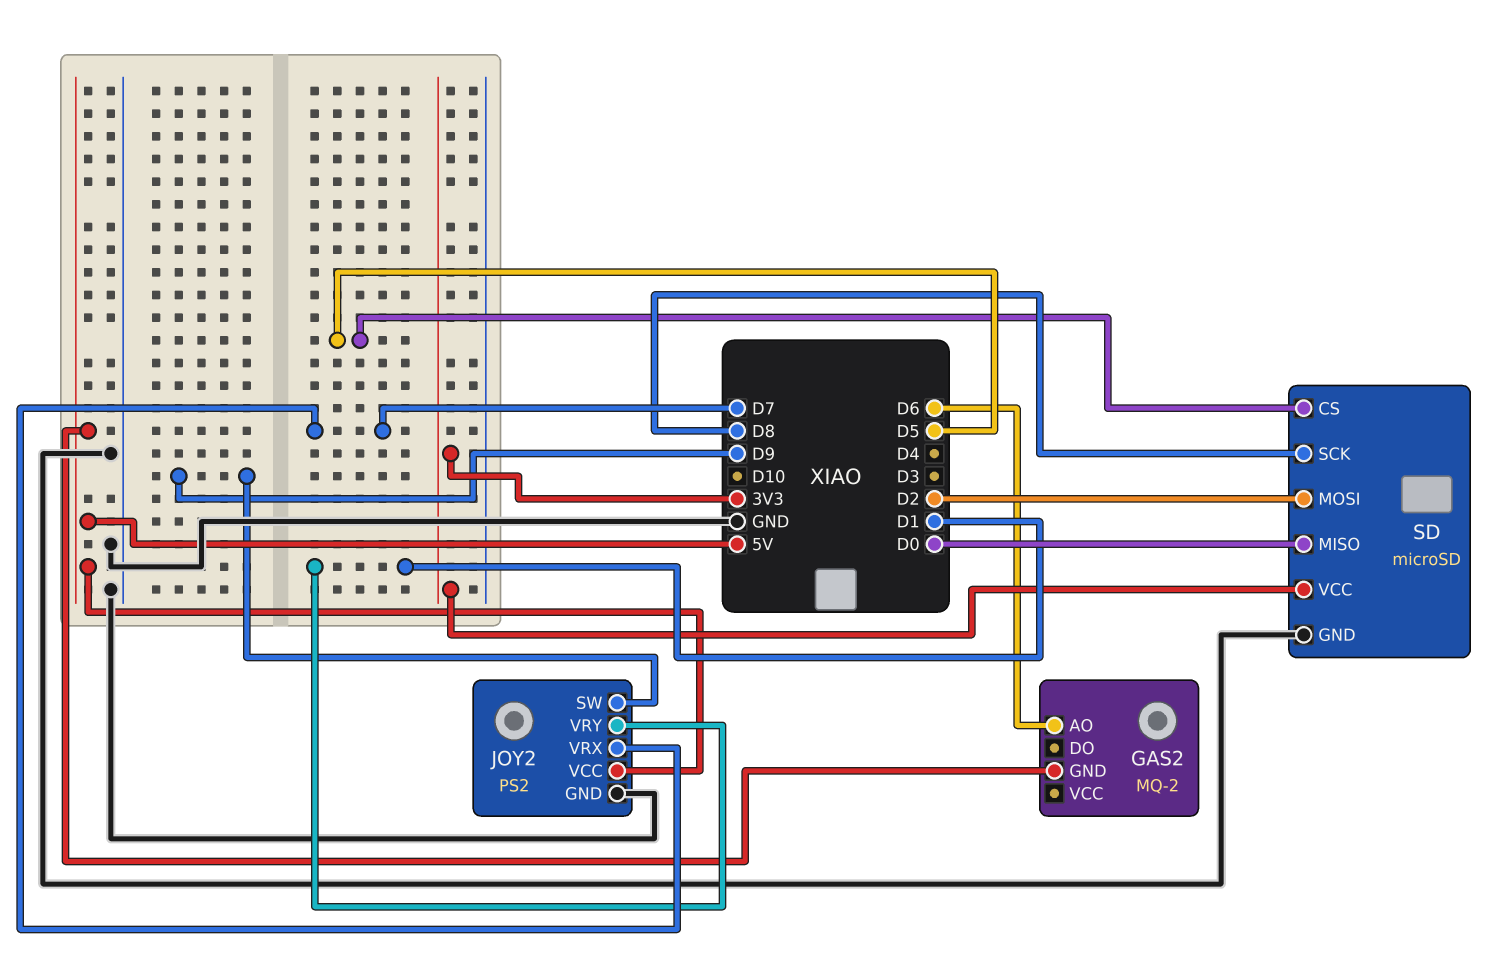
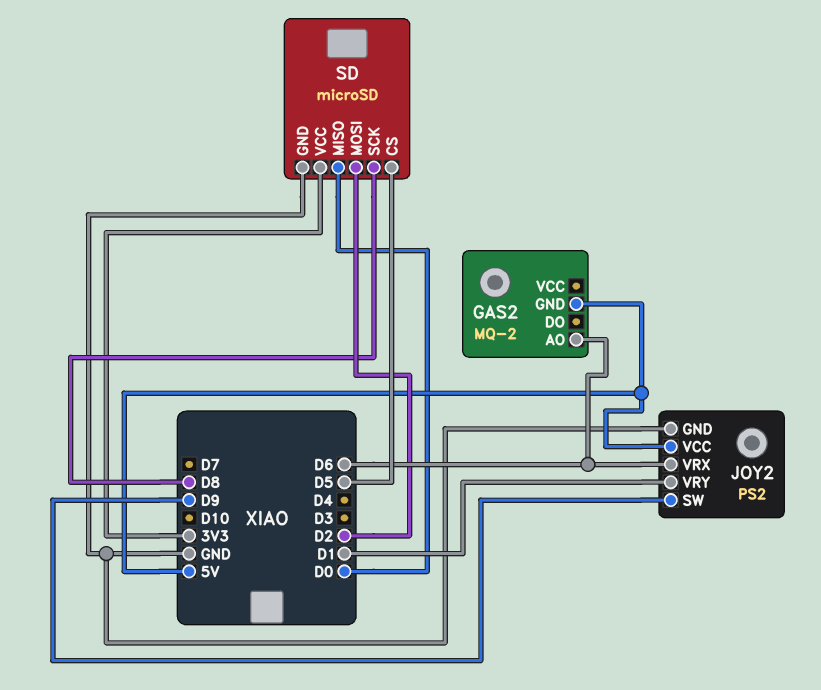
JOY2 pin VRX: D7 -> D6

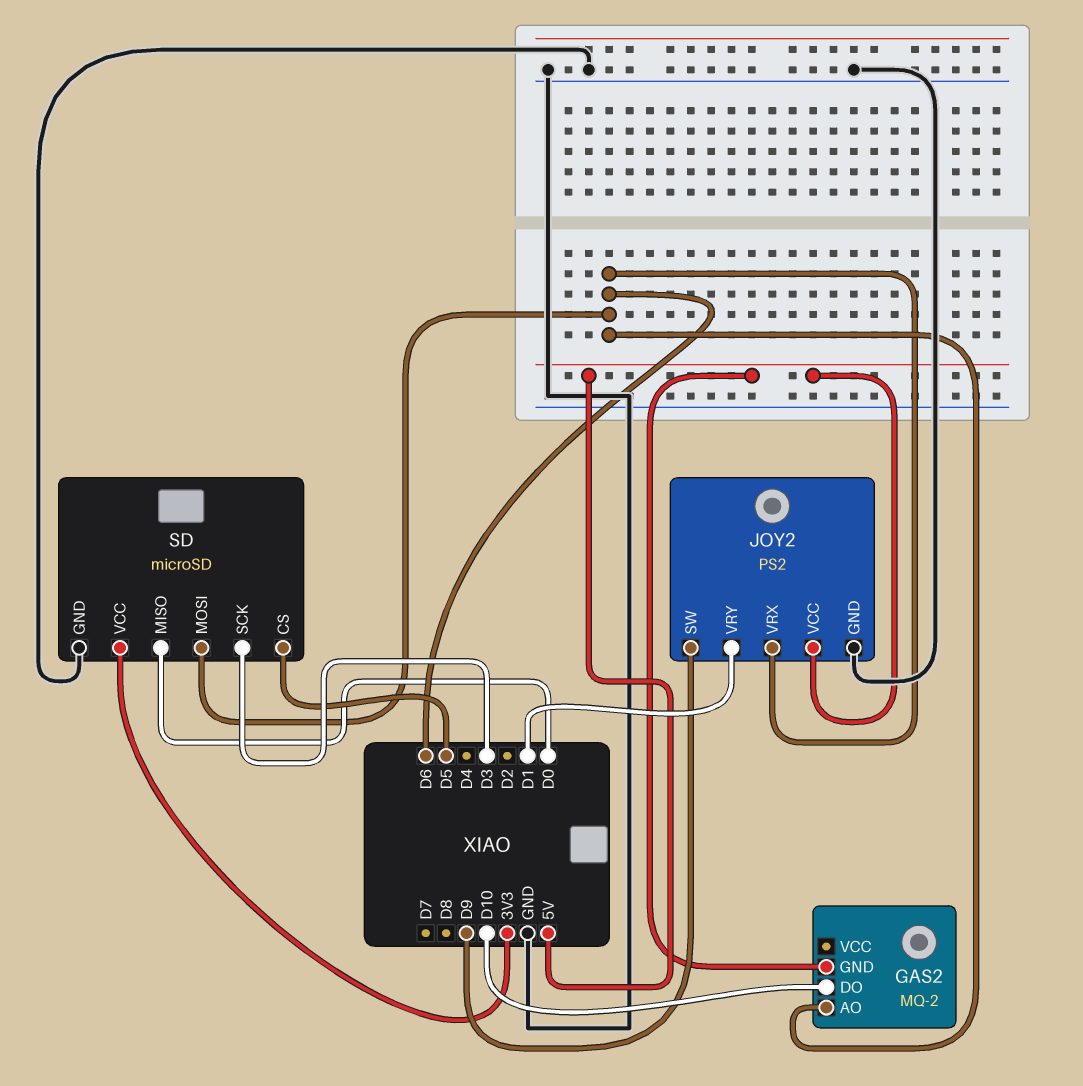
GAS2 pin DO: none -> D10
SD pin MOSI: D2 -> D6
SD pin SCK: D8 -> D3

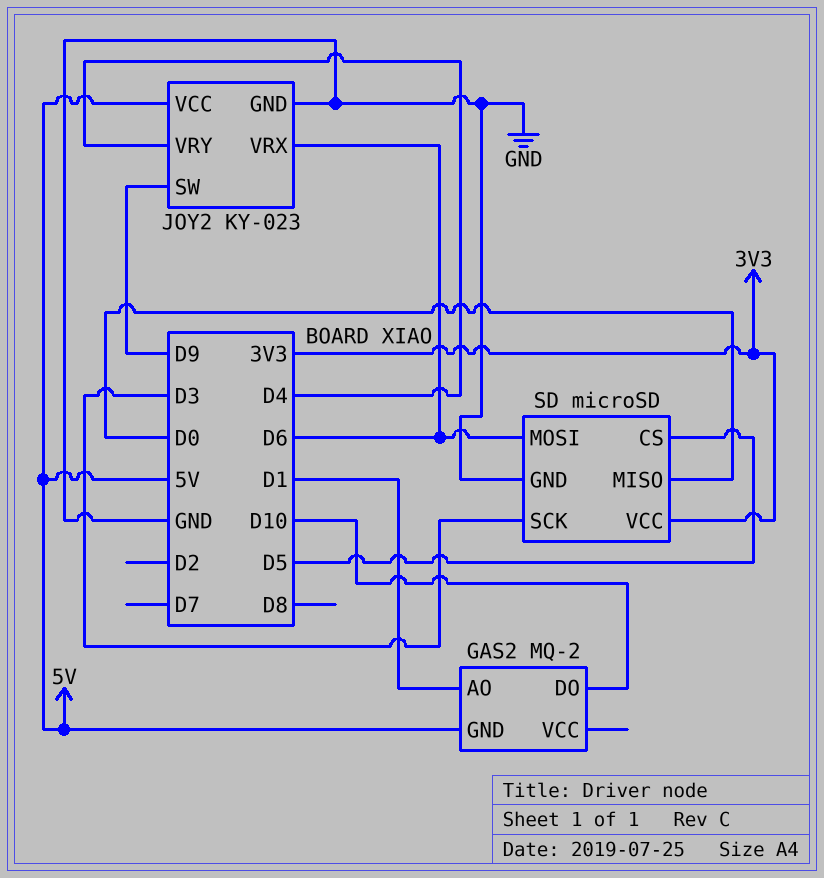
GAS2 pin AO: D6 -> D1
JOY2: PS2 -> KY-023
JOY2 pin VRY: D1 -> D4

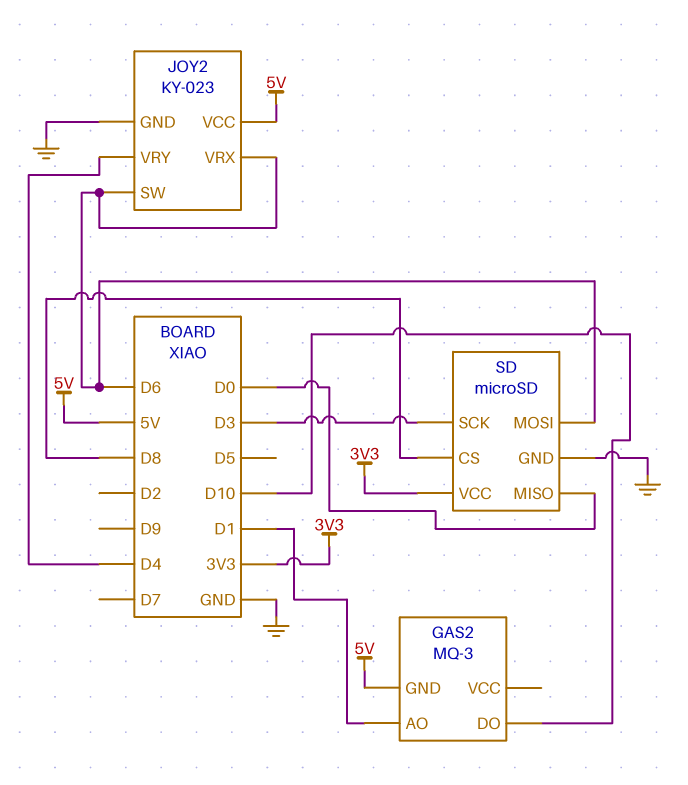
GAS2: MQ-2 -> MQ-3
JOY2 pin SW: D9 -> D6
SD pin CS: D5 -> D8

